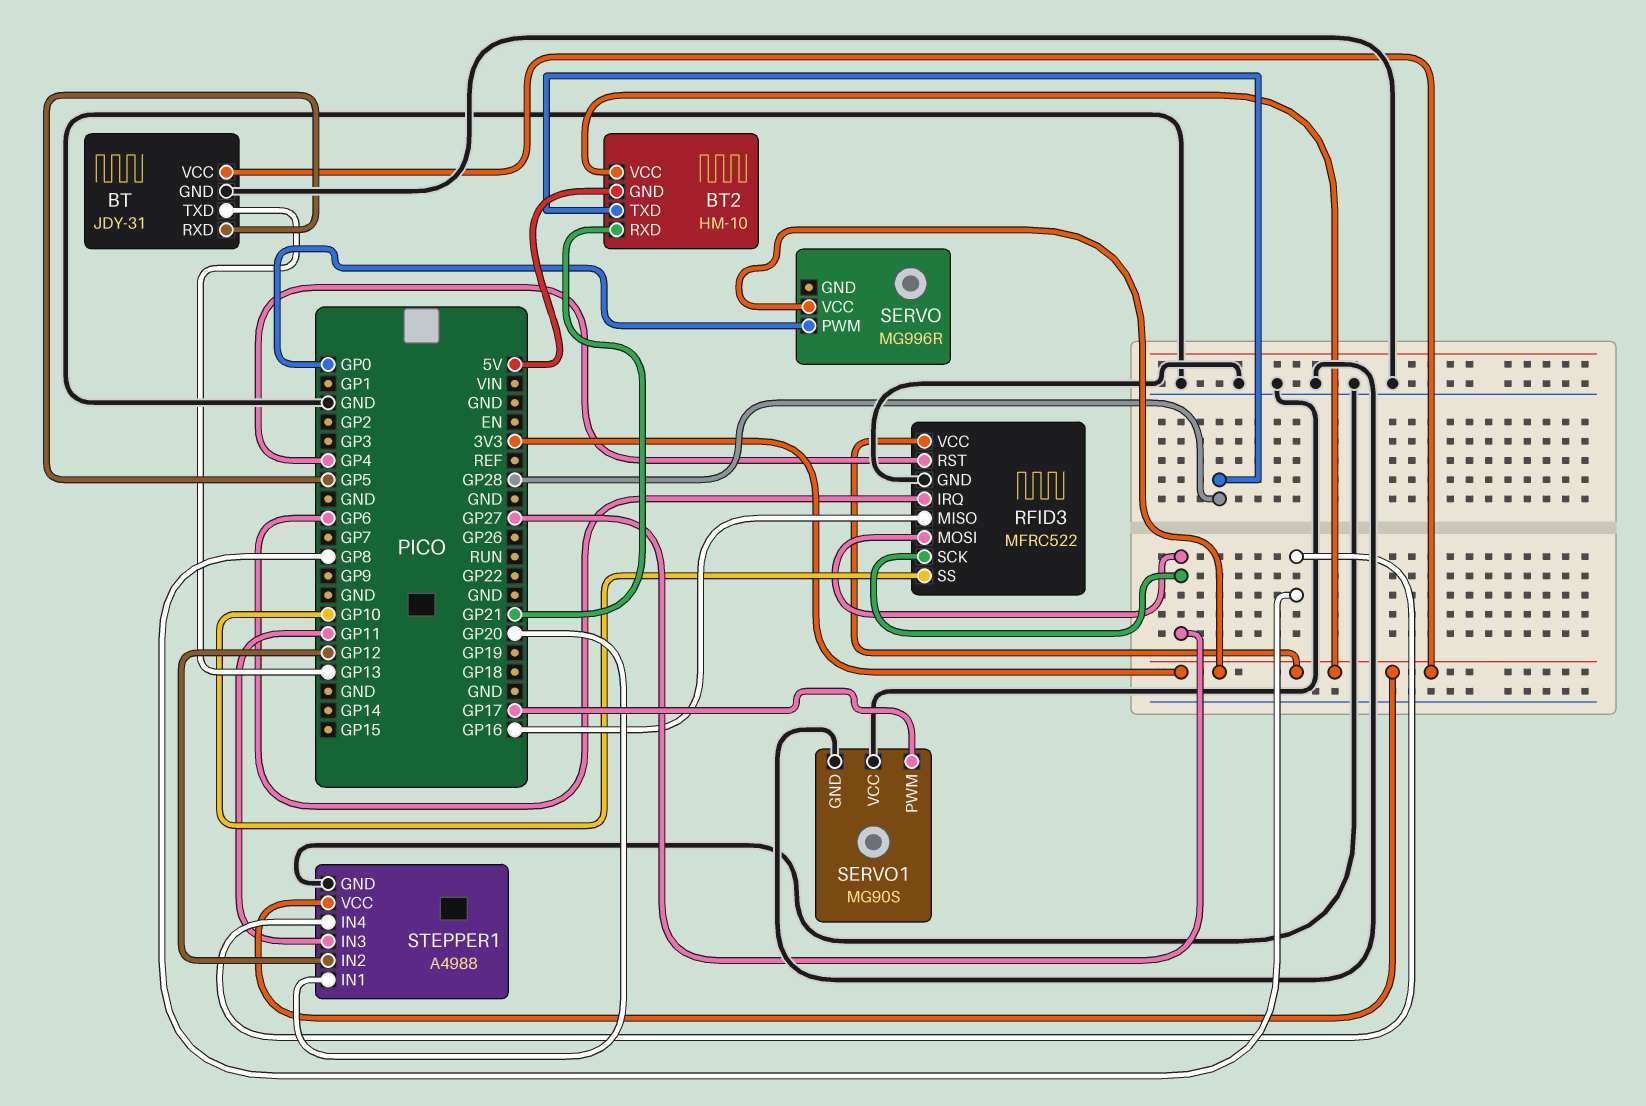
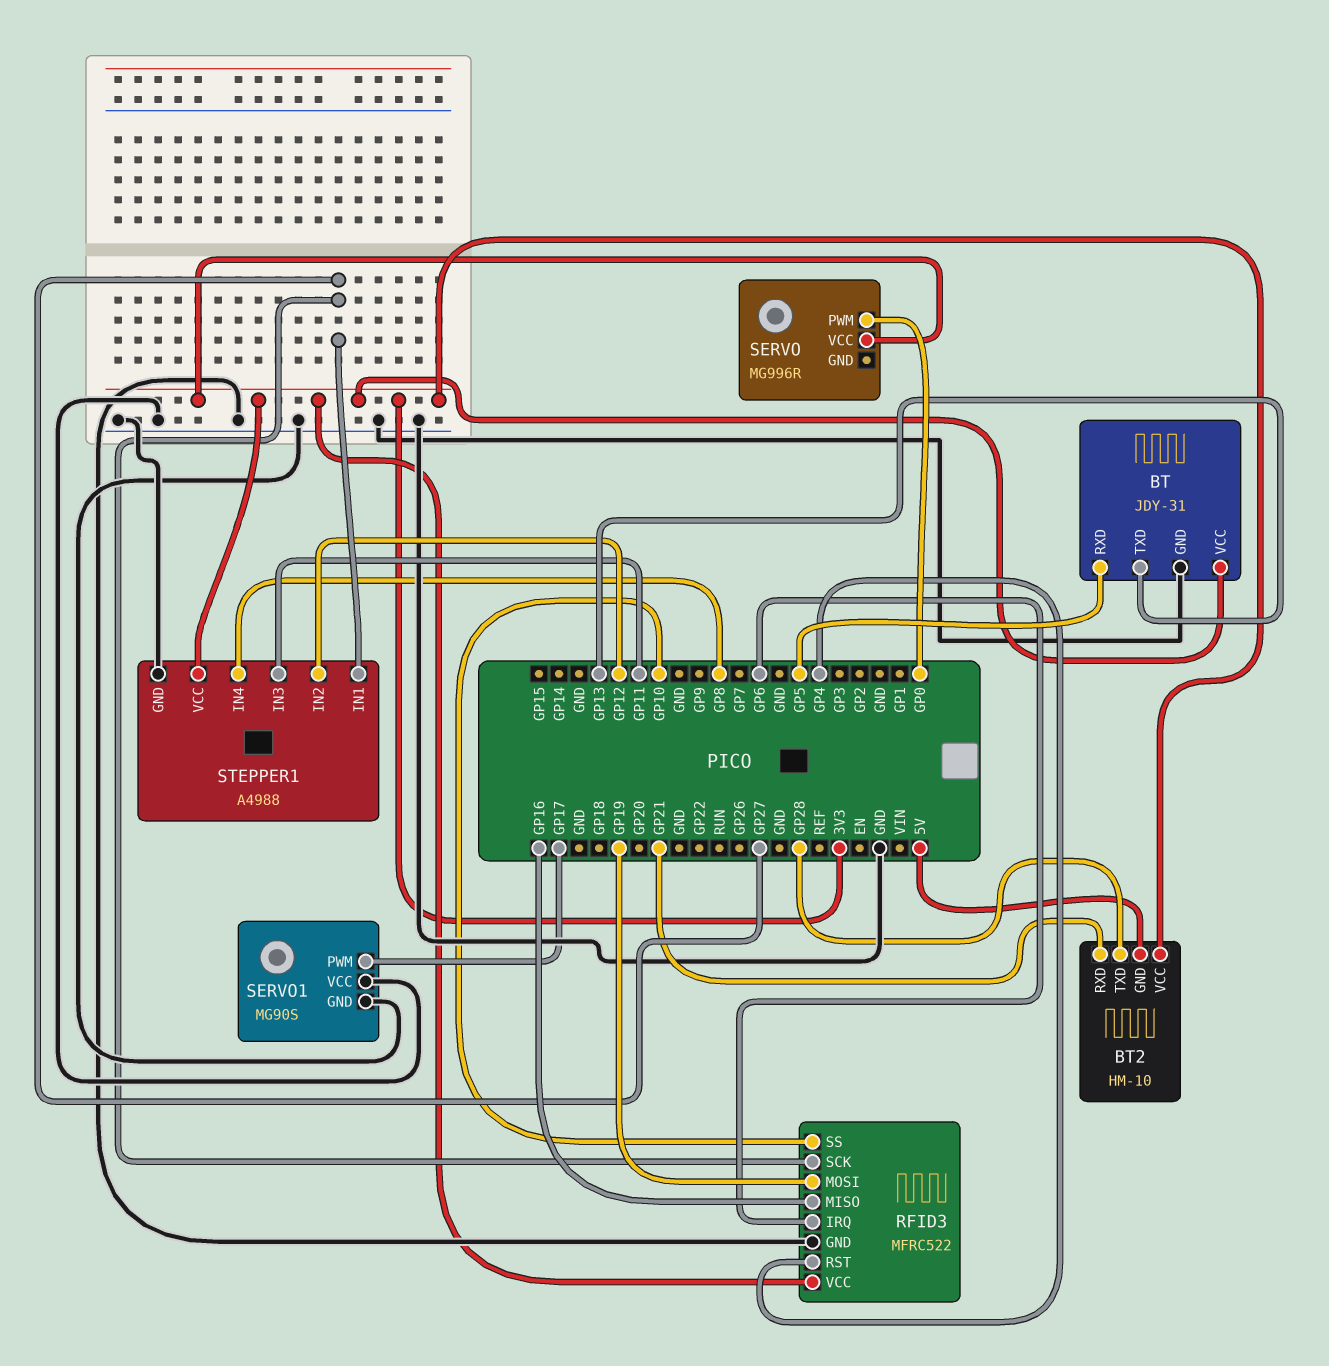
RFID3 pin MOSI: GP27 -> GP19
STEPPER1 pin IN1: GP20 -> GP27

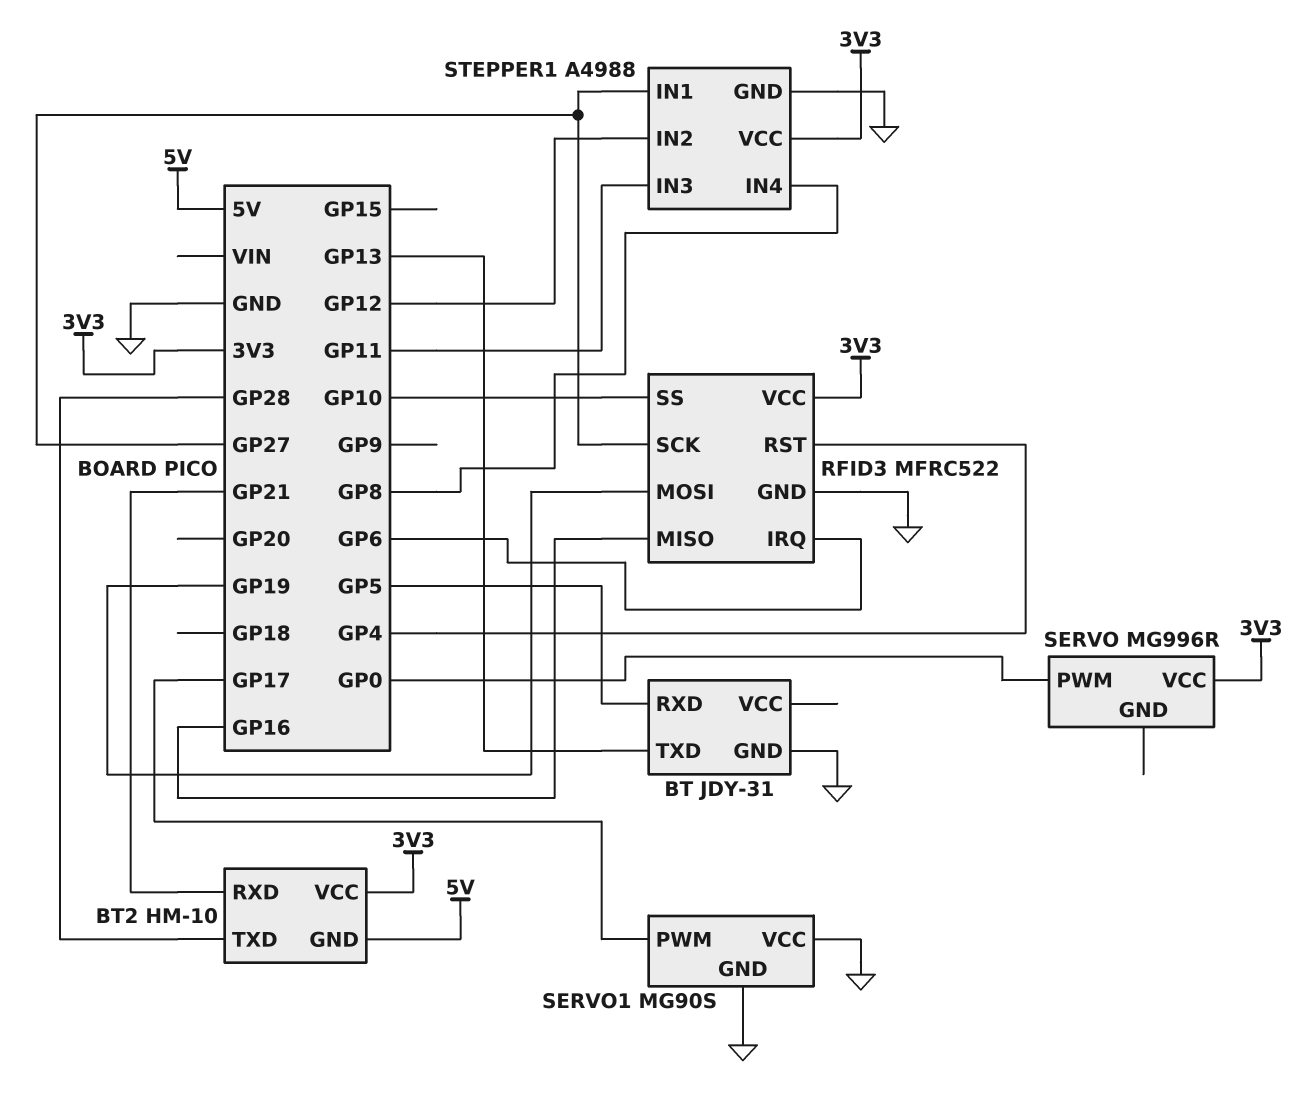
BT pin VCC: 3V3 -> none

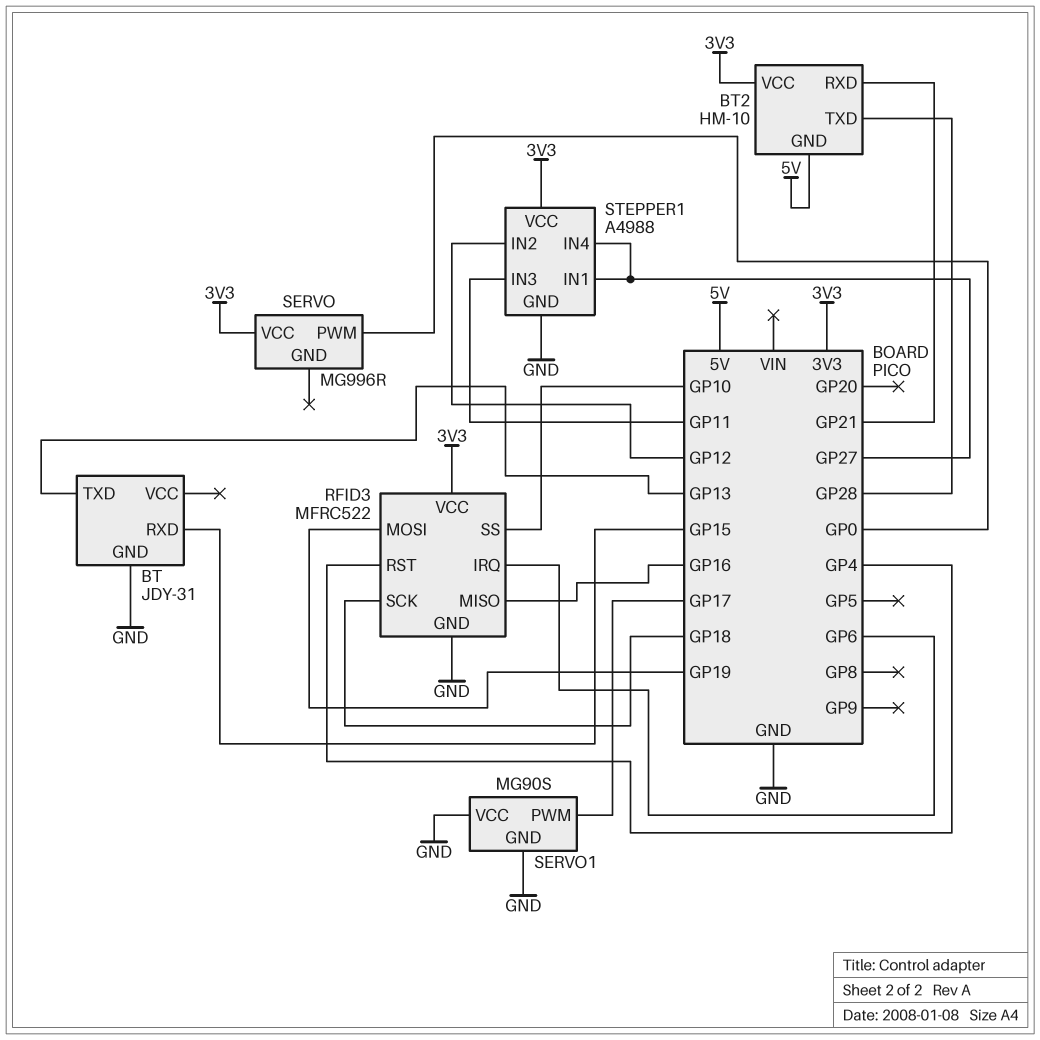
BT pin RXD: GP5 -> GP15
RFID3 pin SCK: GP27 -> GP18
STEPPER1 pin IN4: GP8 -> GP27

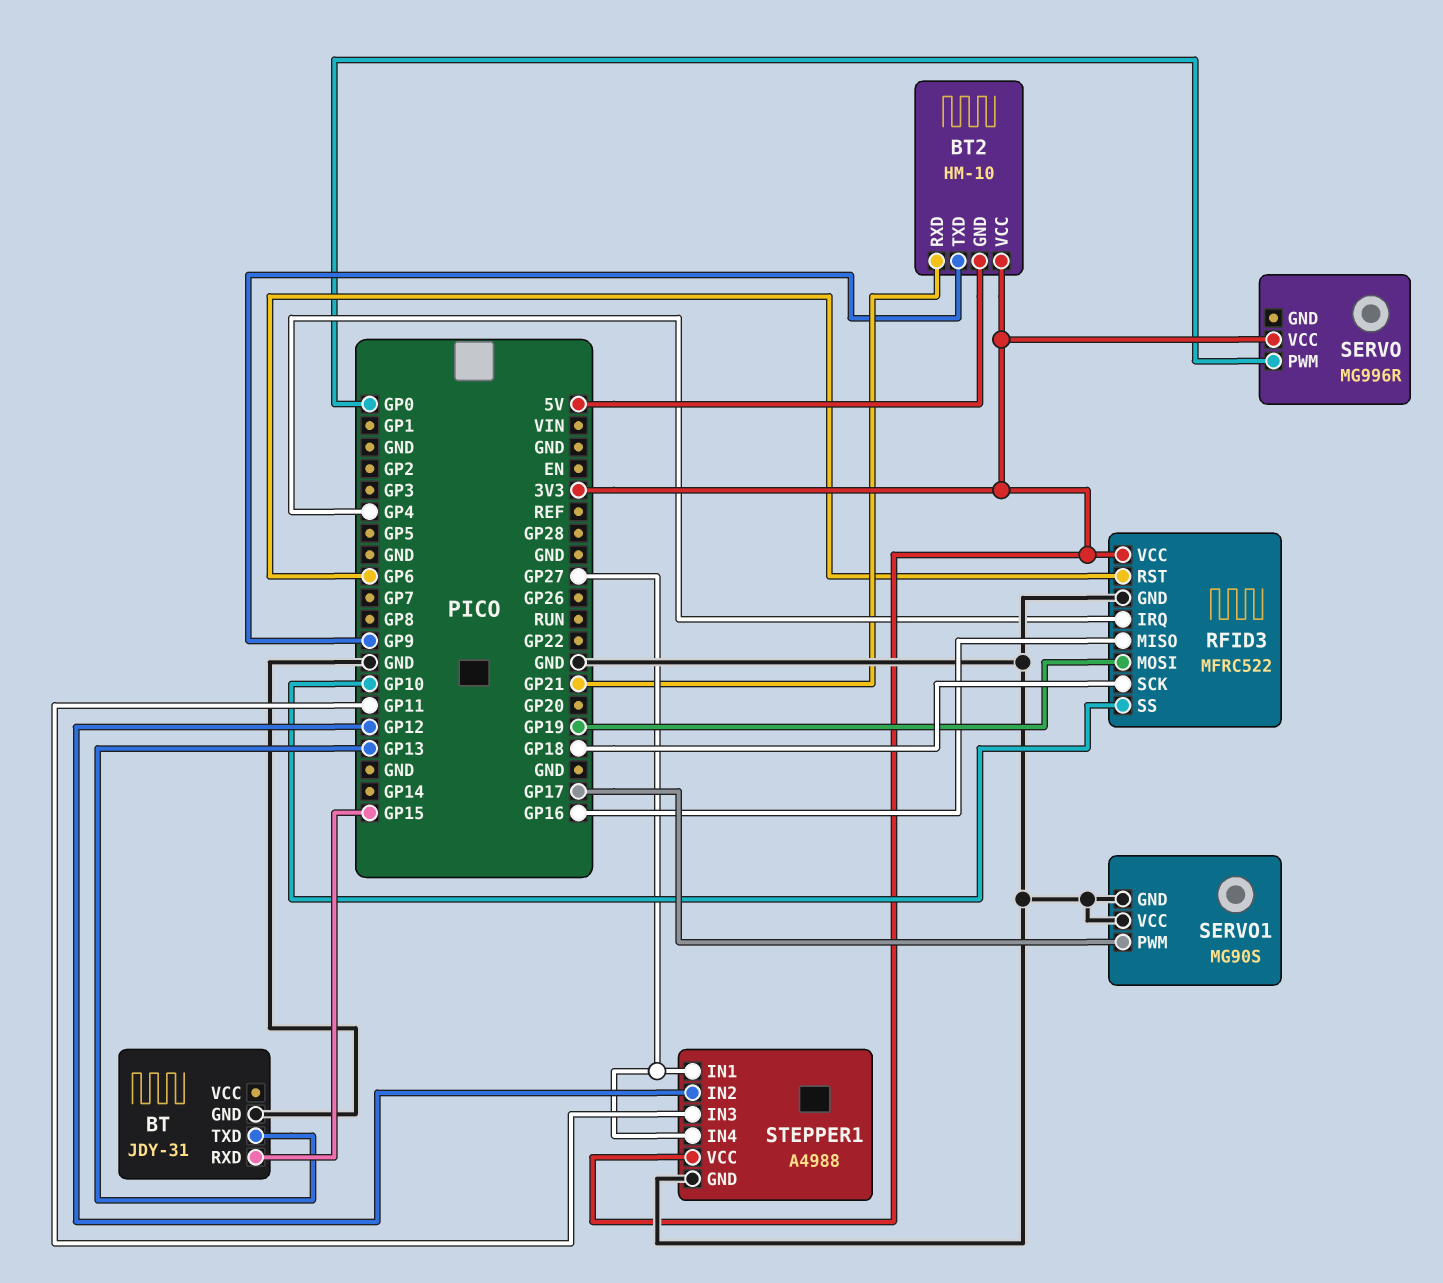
BT2 pin TXD: GP28 -> GP9
RFID3 pin IRQ: GP6 -> GP4
RFID3 pin RST: GP4 -> GP6

